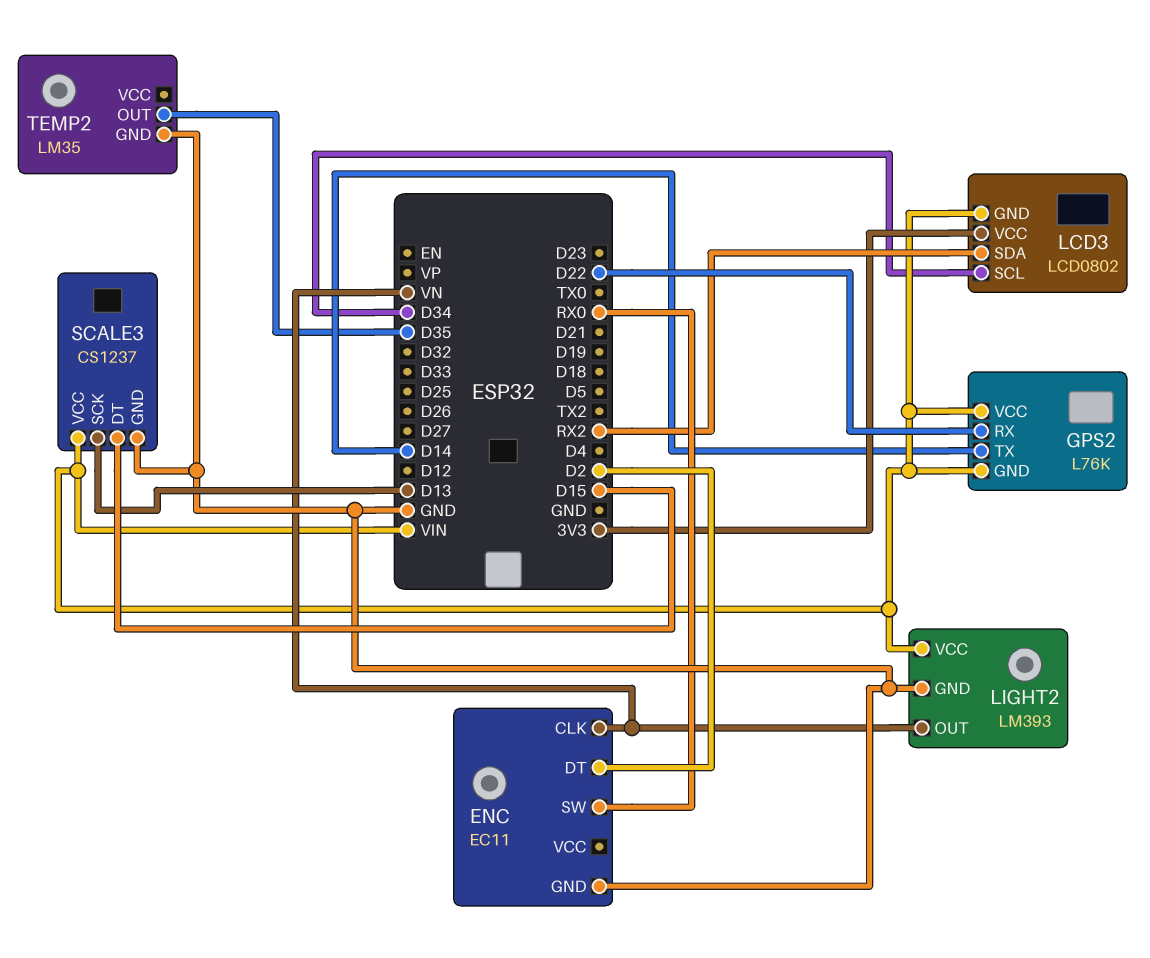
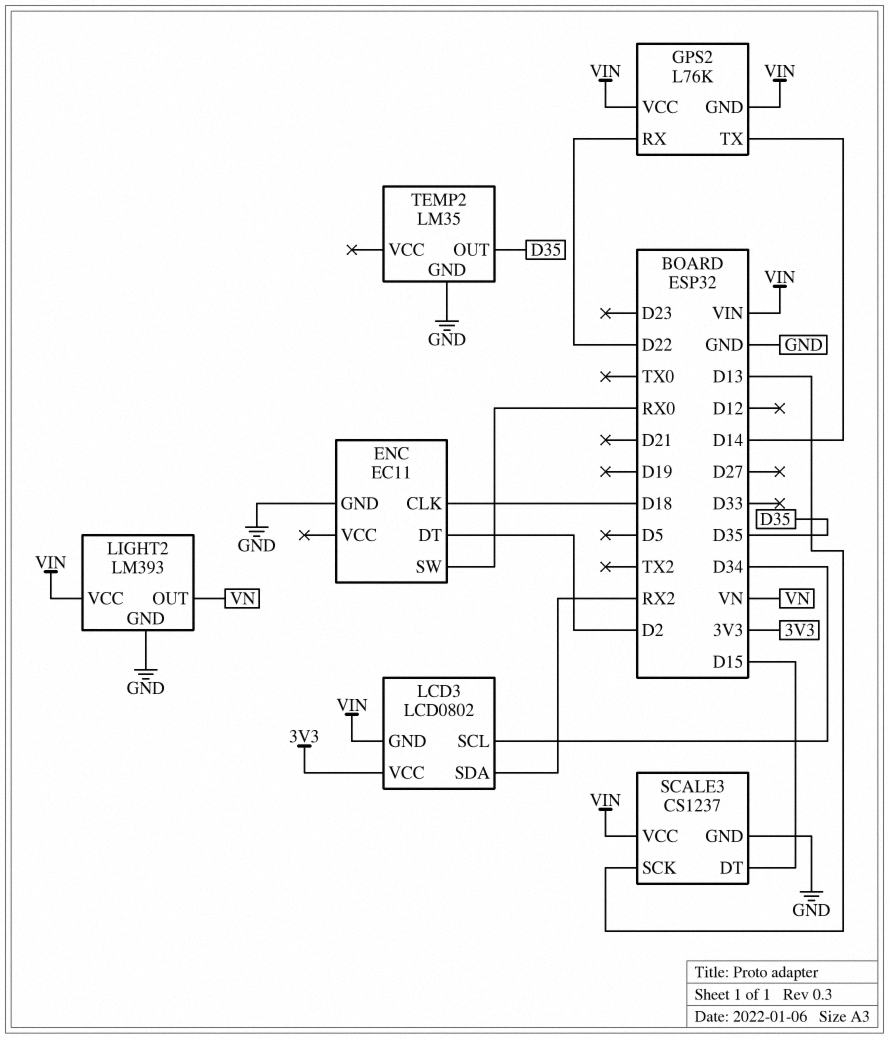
ENC pin CLK: VN -> D18

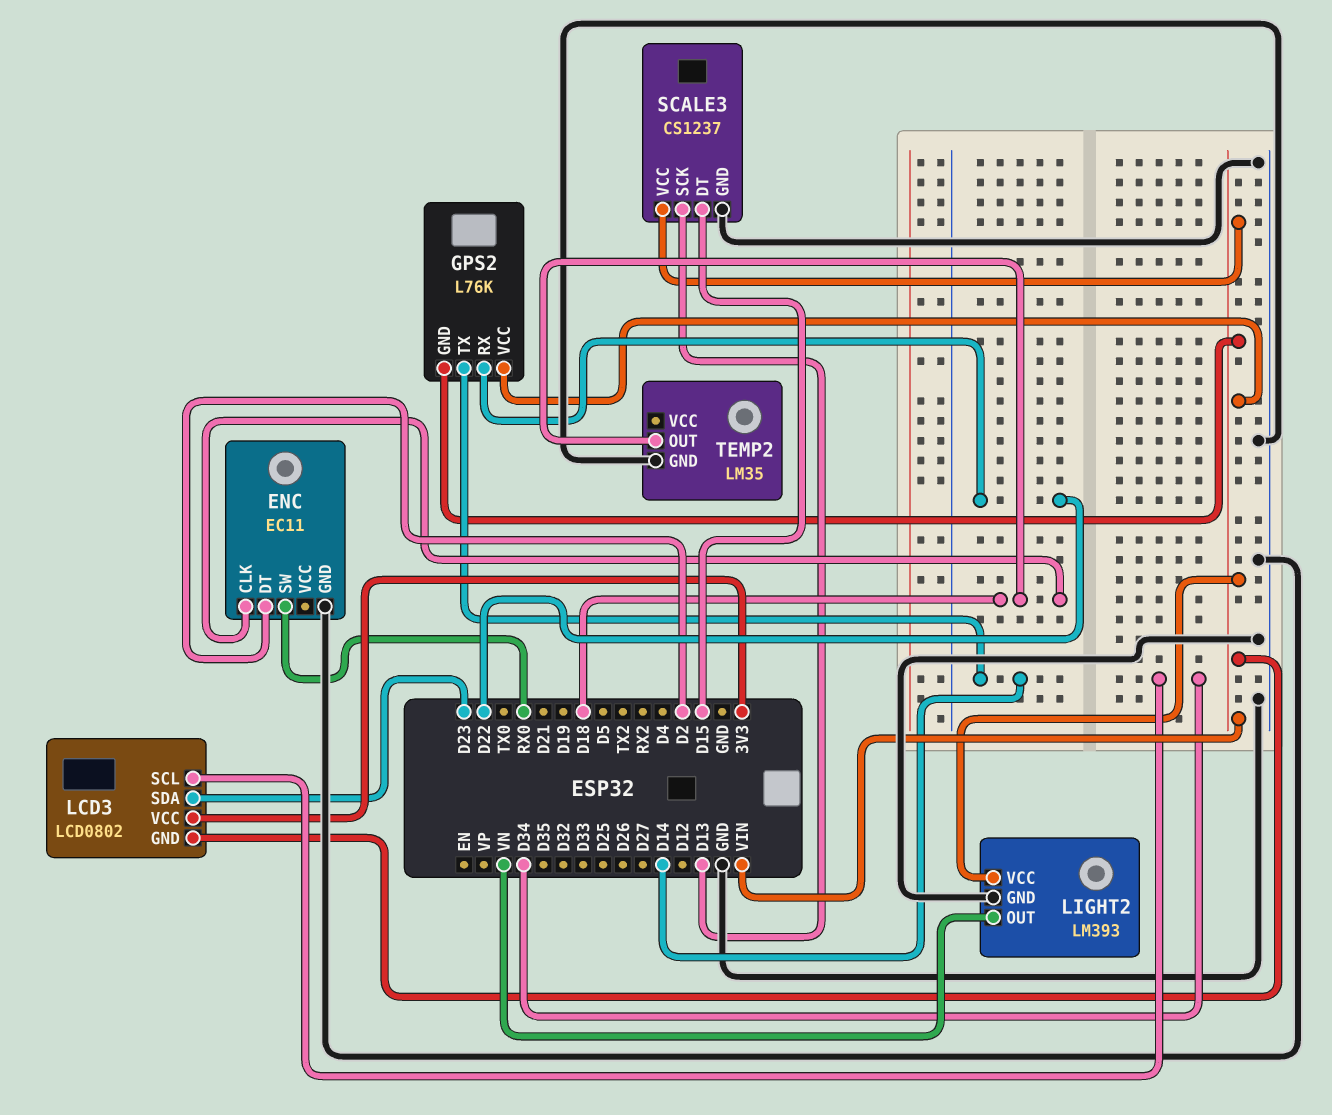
LCD3 pin SDA: RX2 -> D23
TEMP2 pin OUT: D35 -> D18

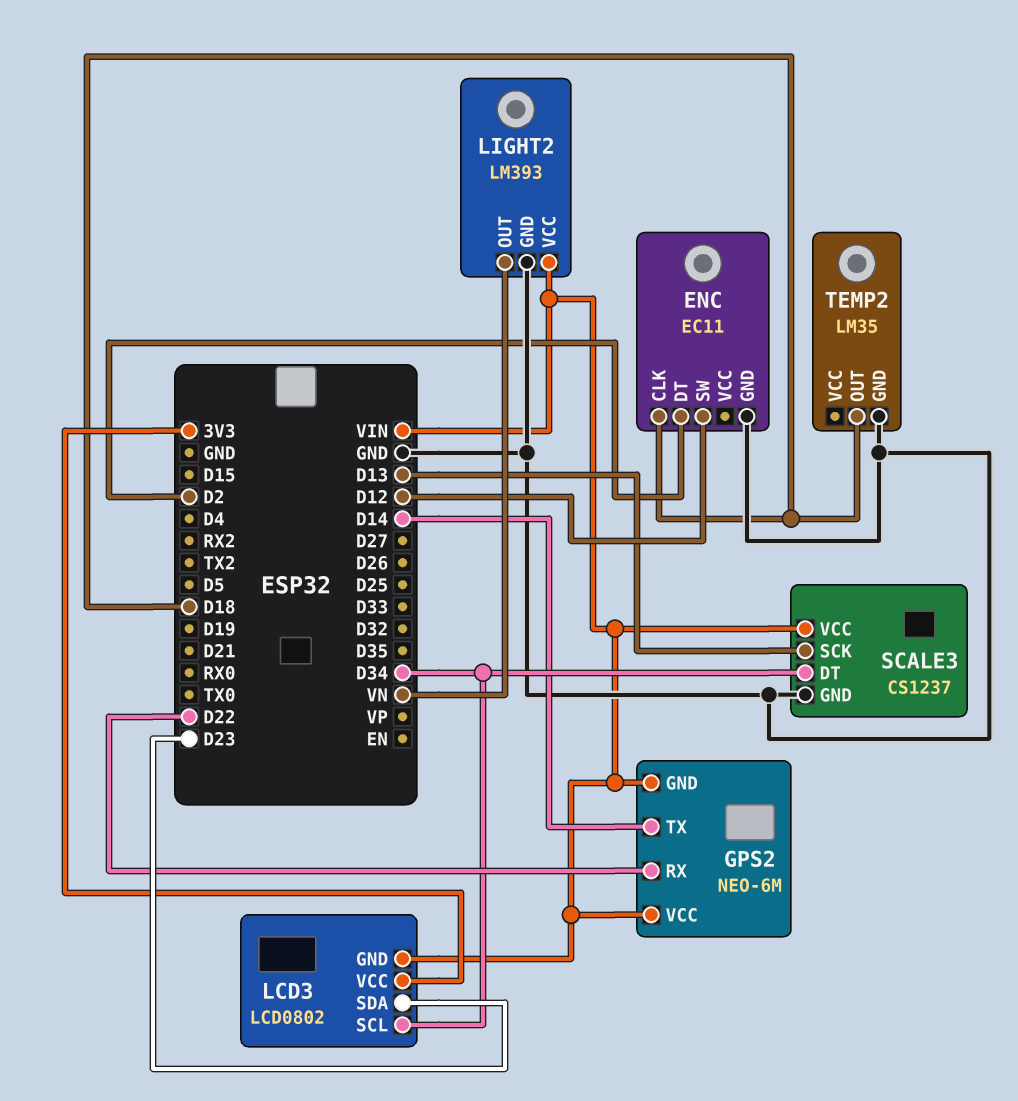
ENC pin SW: RX0 -> D12
GPS2: L76K -> NEO-6M
SCALE3 pin DT: D15 -> D34

